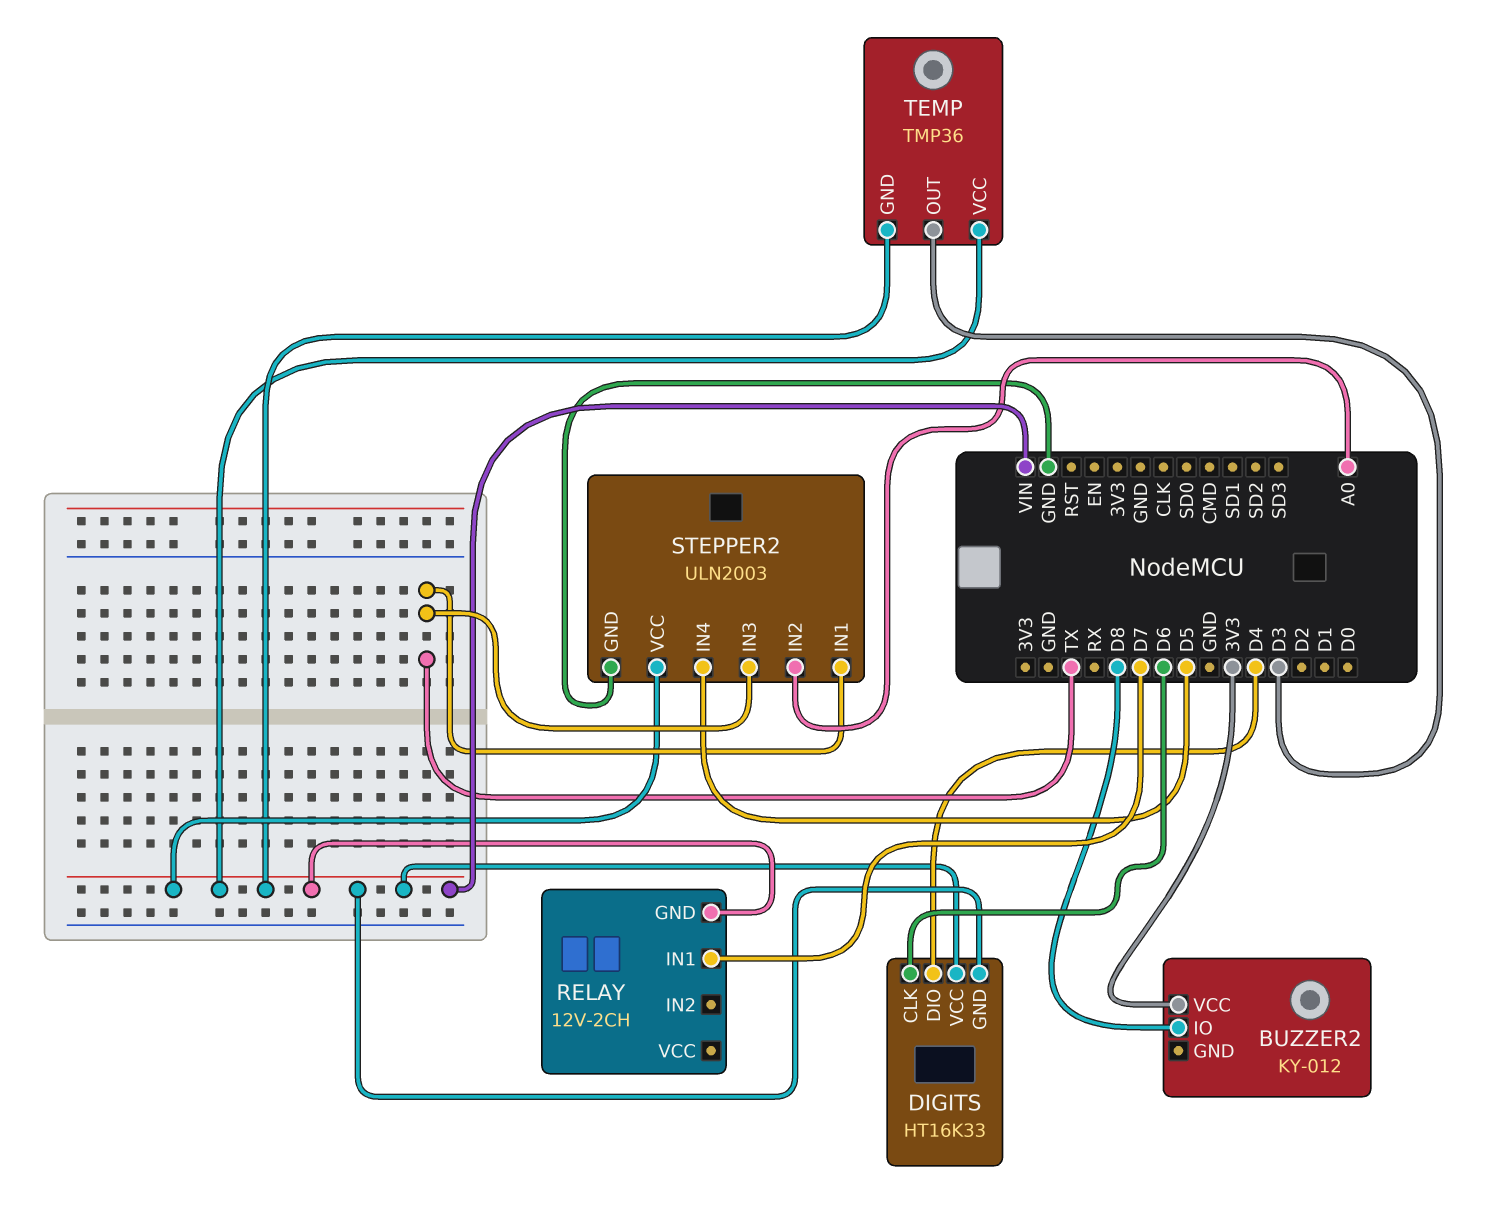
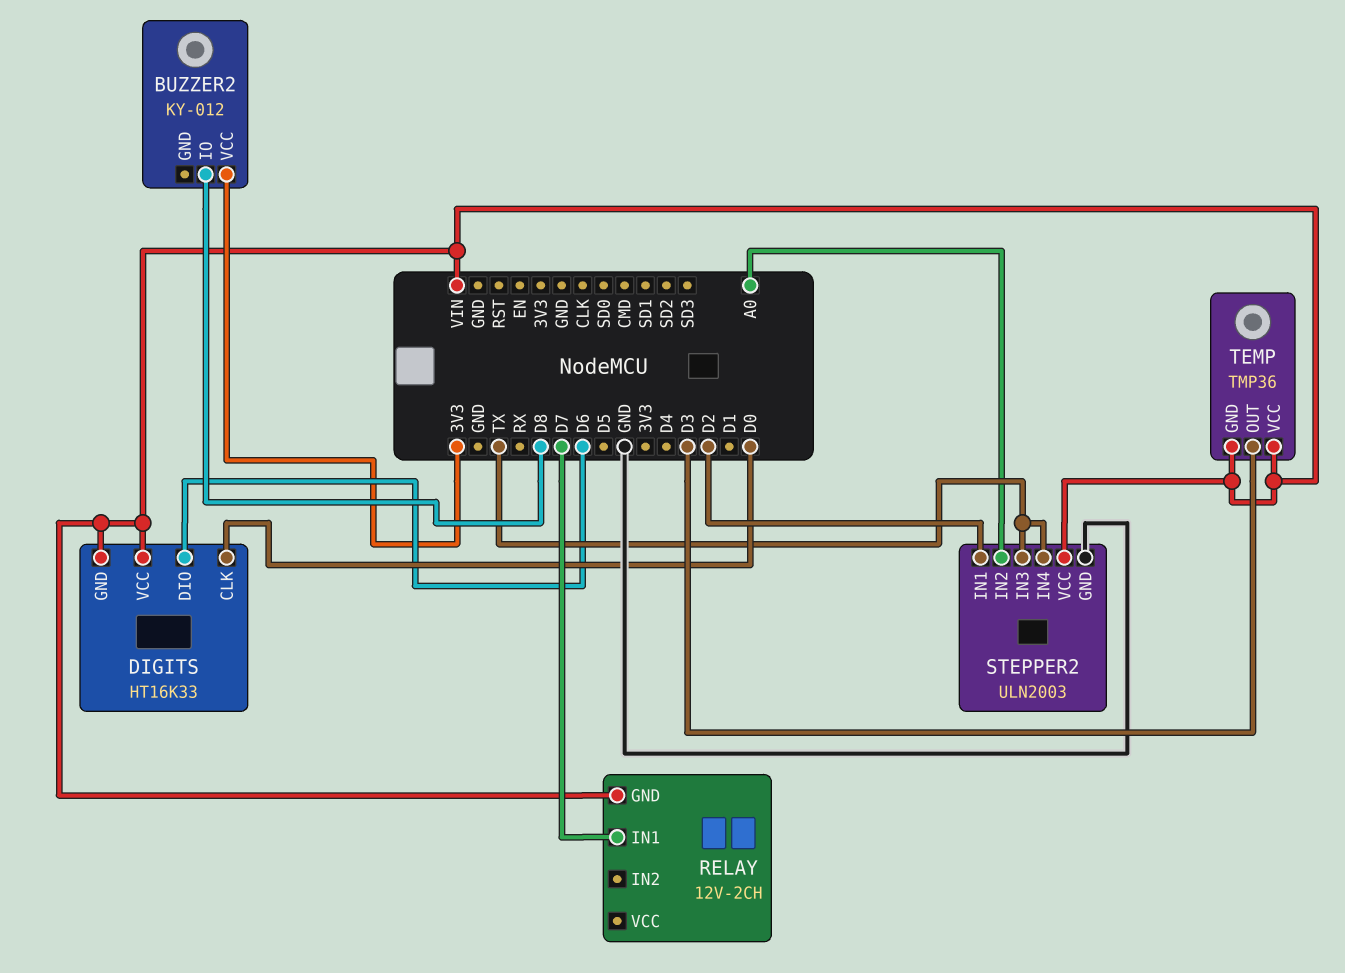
DIGITS pin CLK: D6 -> D0
DIGITS pin DIO: D4 -> D6
STEPPER2 pin IN1: TX -> D2
STEPPER2 pin IN4: D5 -> TX

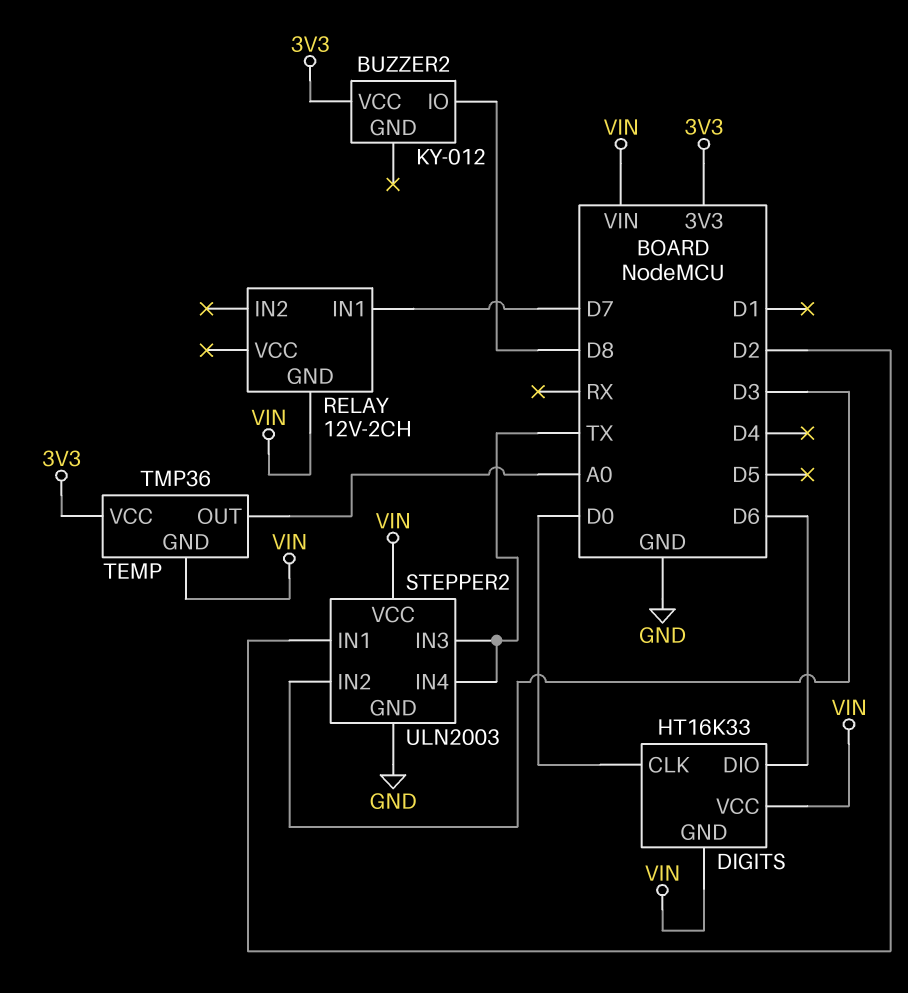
STEPPER2 pin IN2: A0 -> D3
TEMP pin OUT: D3 -> A0
TEMP pin VCC: VIN -> 3V3

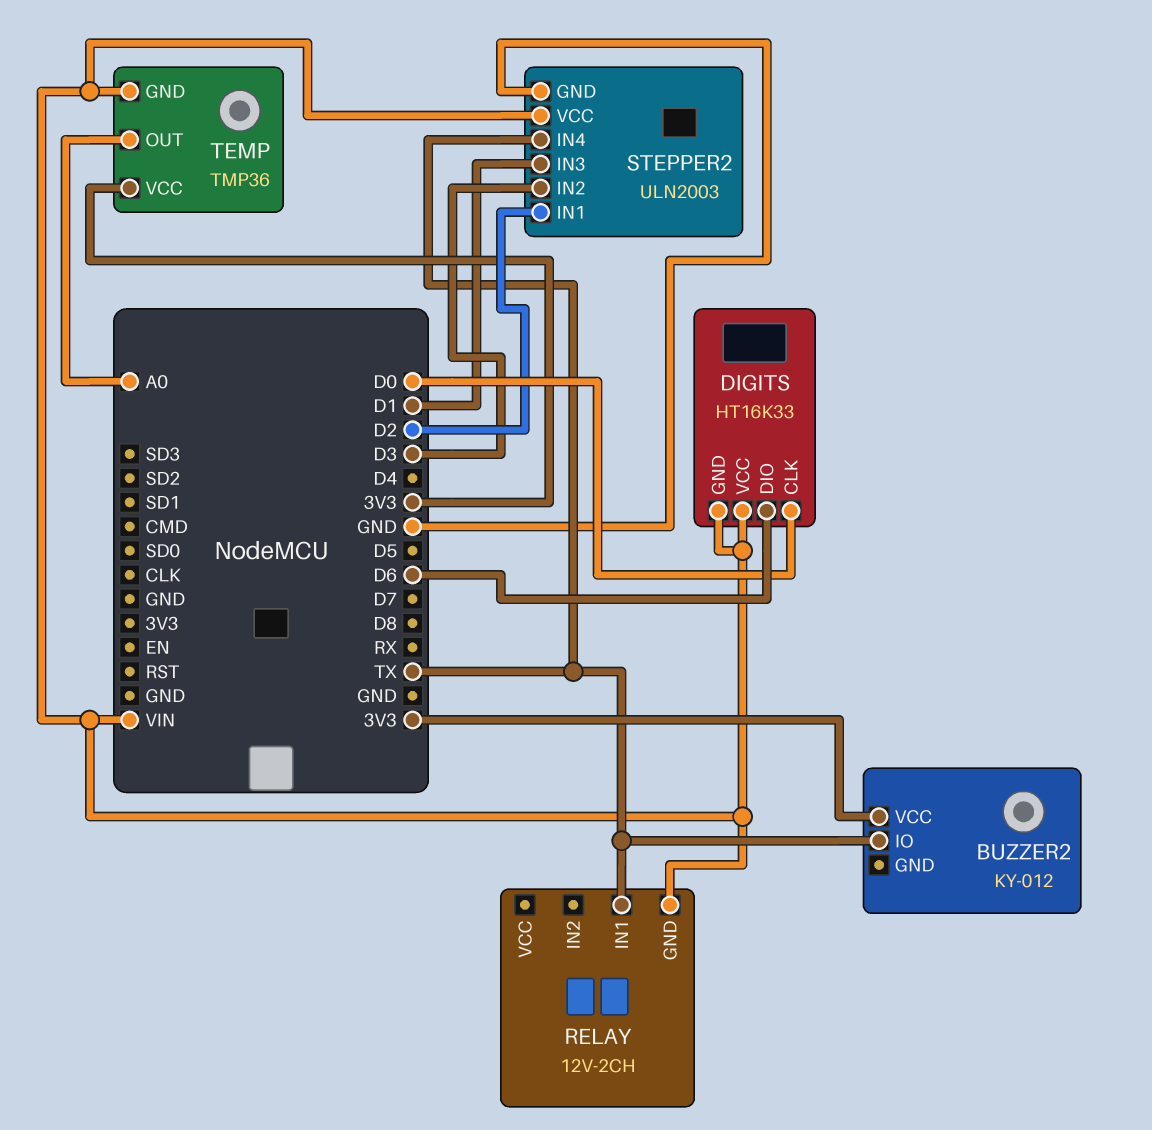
BUZZER2 pin IO: D8 -> TX
RELAY pin IN1: D7 -> TX
STEPPER2 pin IN3: TX -> D1

